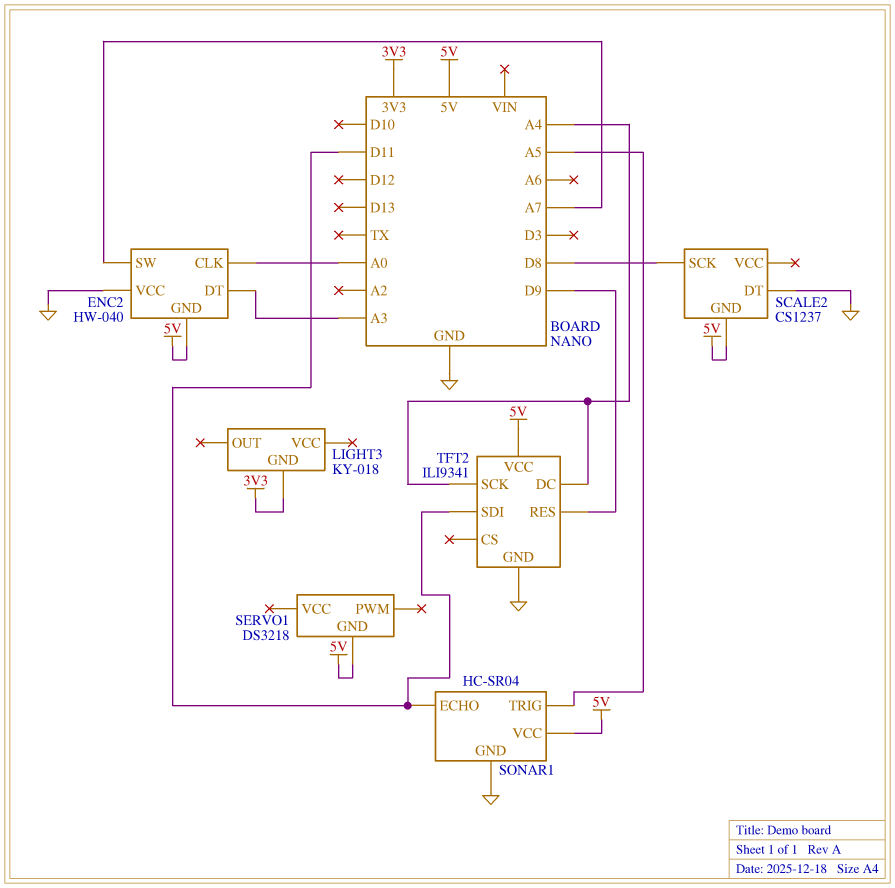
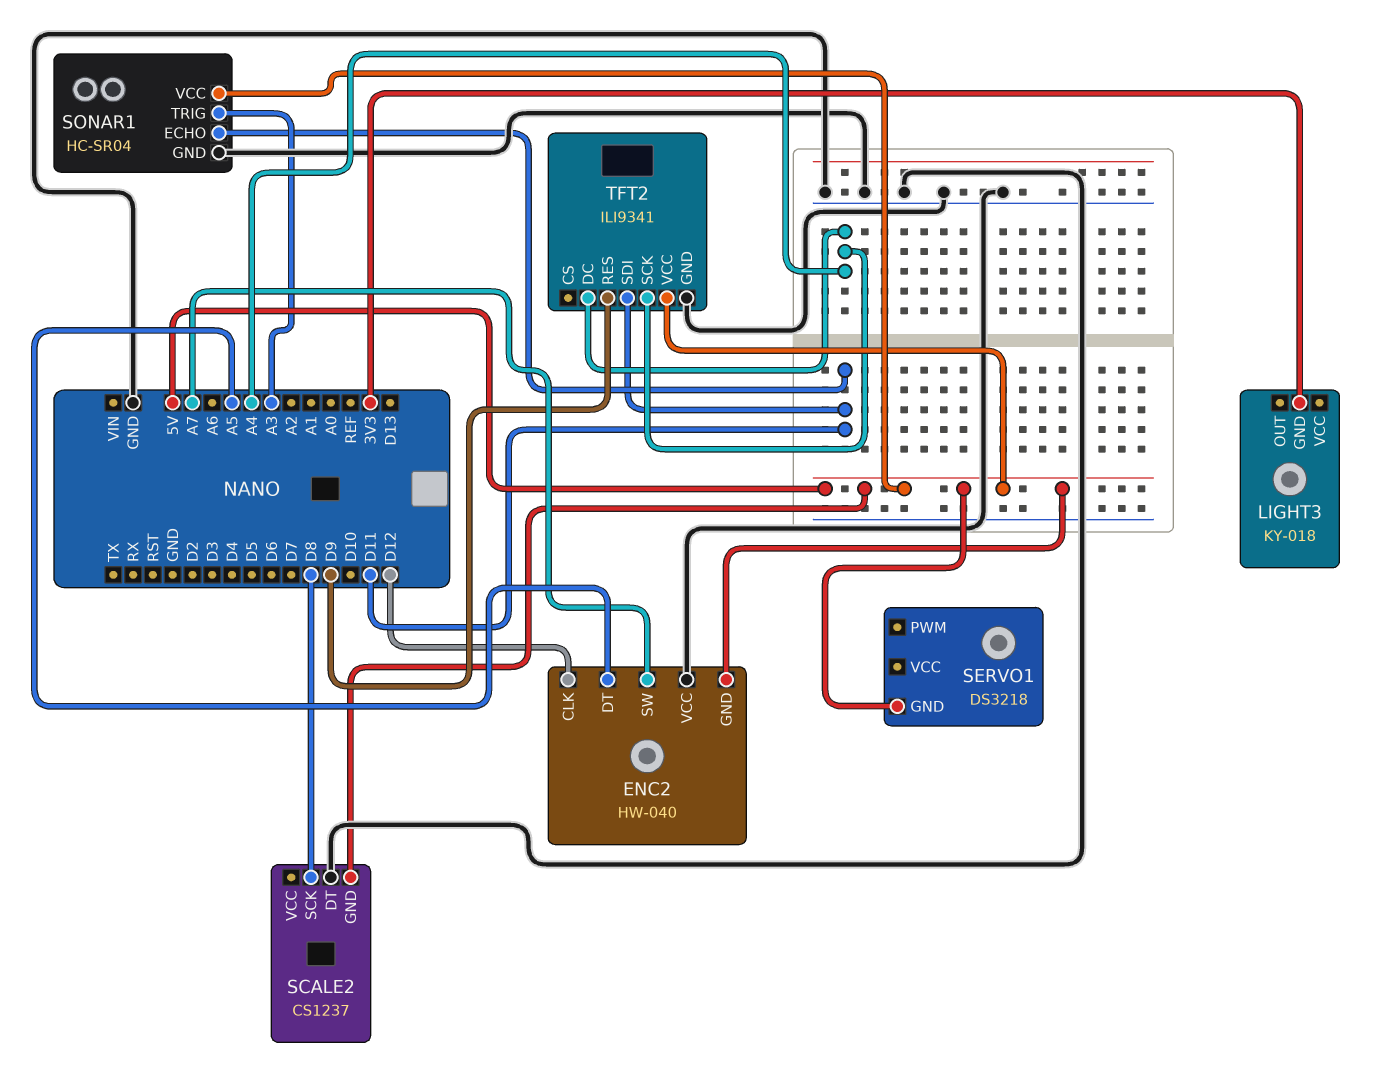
ENC2 pin CLK: A0 -> D12
ENC2 pin DT: A3 -> A5
SONAR1 pin TRIG: A5 -> A3

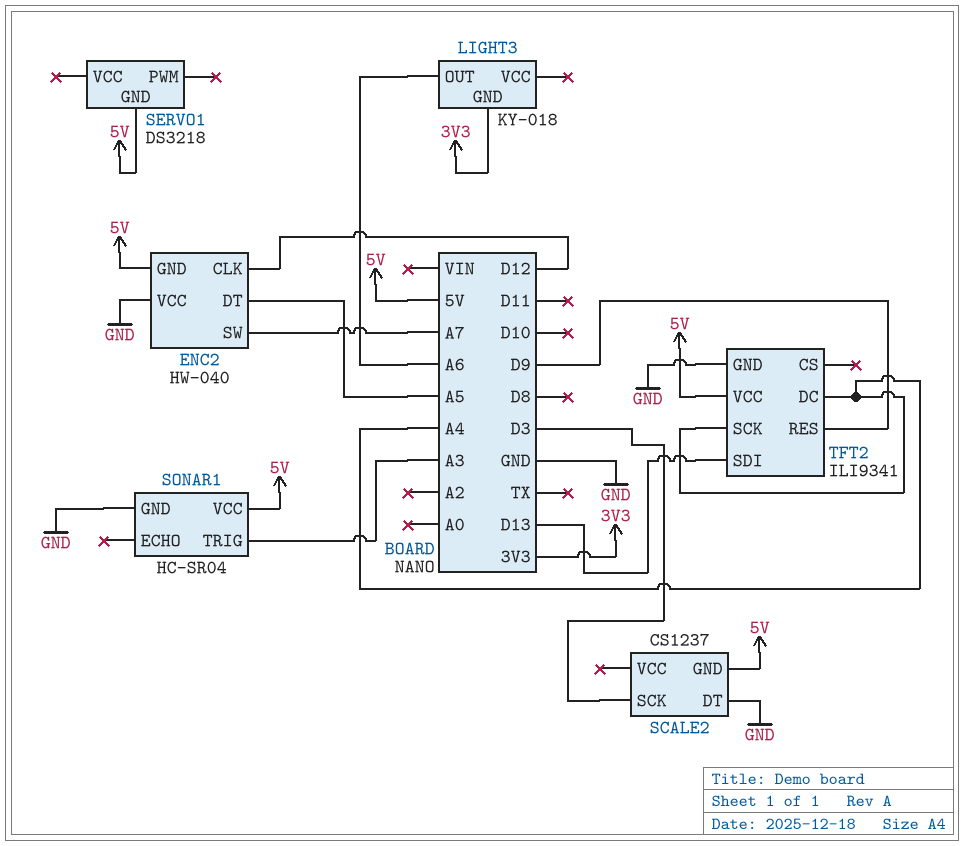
LIGHT3 pin OUT: none -> A6
SCALE2 pin SCK: D8 -> D3
SONAR1 pin ECHO: D11 -> none
TFT2 pin SDI: D11 -> D13

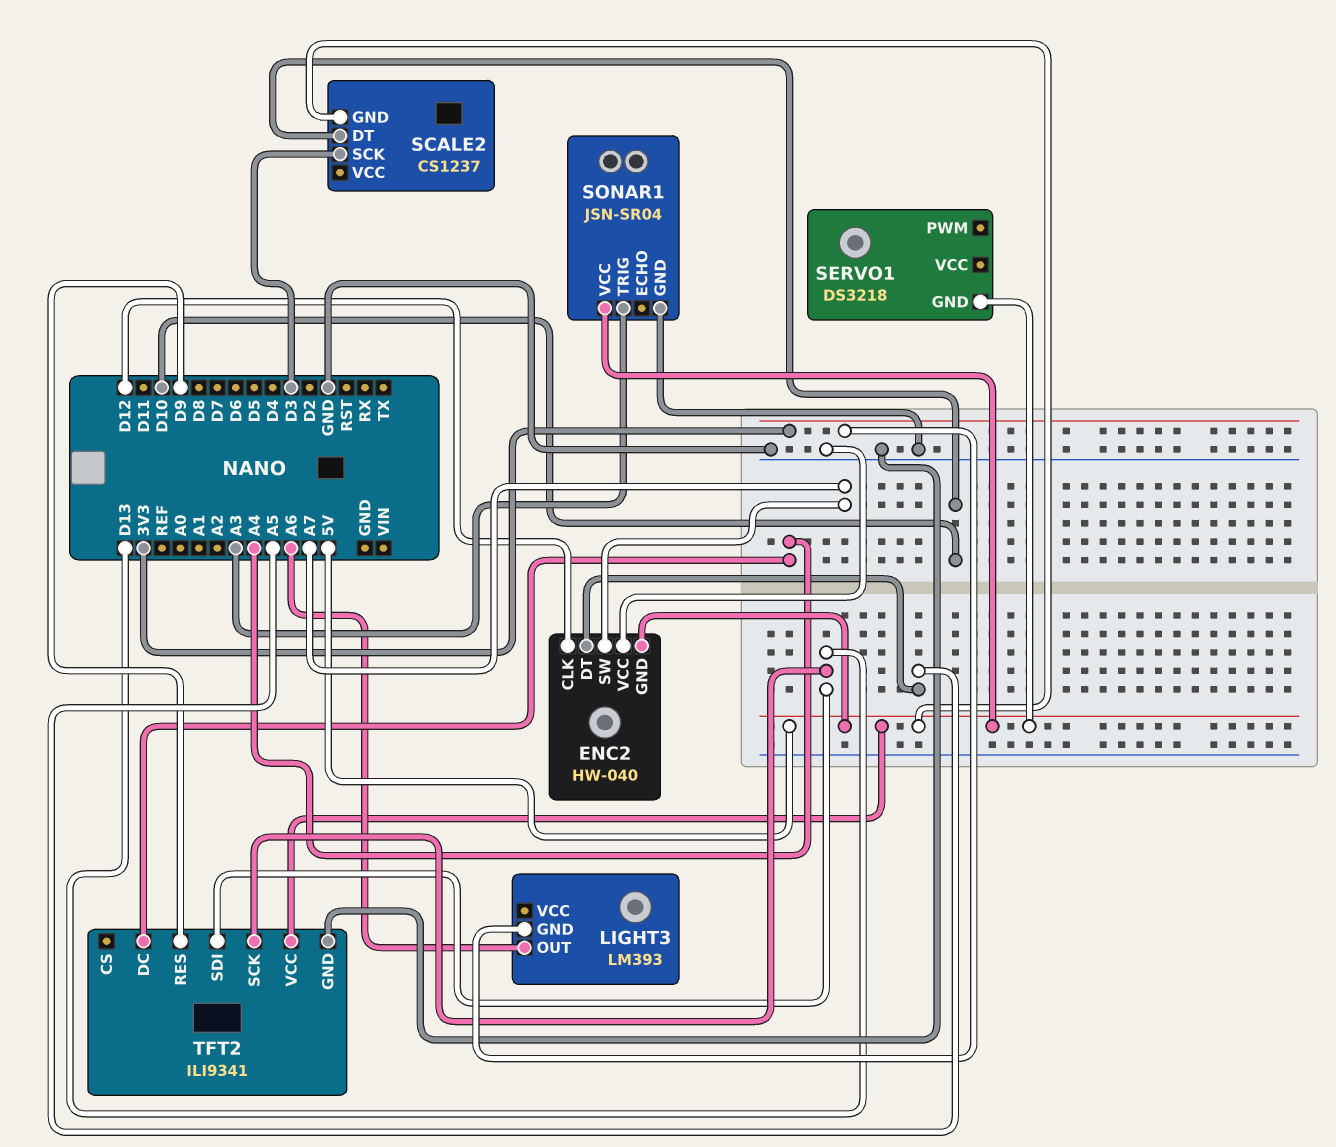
LIGHT3: KY-018 -> LM393
SCALE2 pin DT: GND -> D10
SONAR1: HC-SR04 -> JSN-SR04
TFT2 pin SCK: A4 -> D13

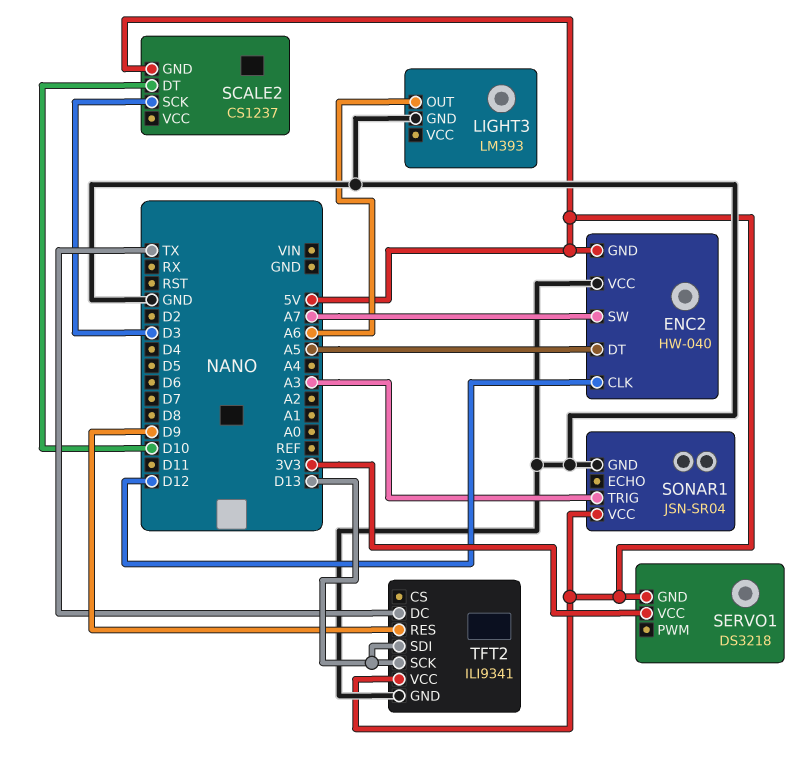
LIGHT3 pin GND: 3V3 -> GND
SERVO1 pin VCC: none -> 3V3
TFT2 pin DC: A4 -> TX

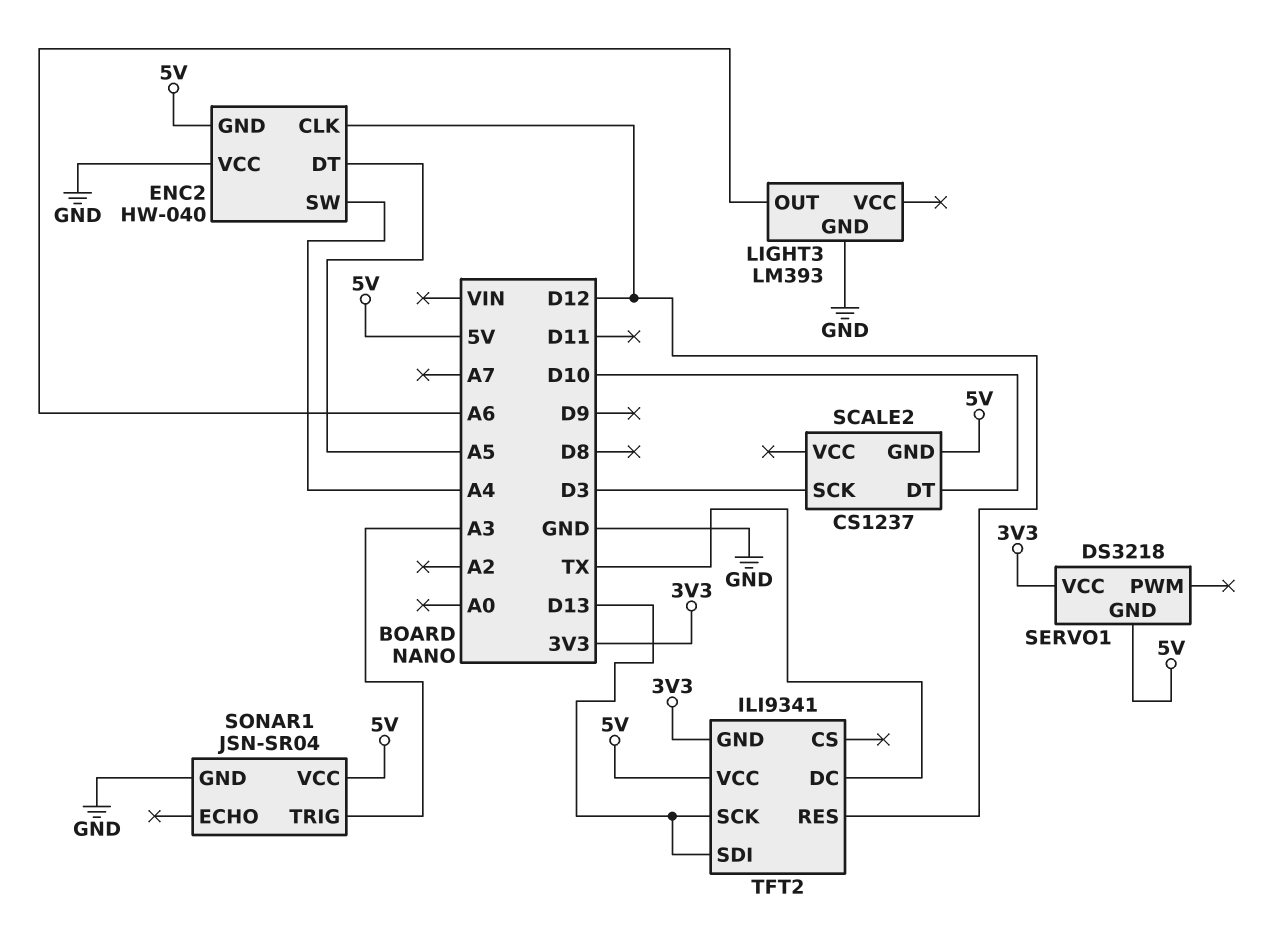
ENC2 pin SW: A7 -> A4
TFT2 pin GND: GND -> 3V3
TFT2 pin RES: D9 -> D12

